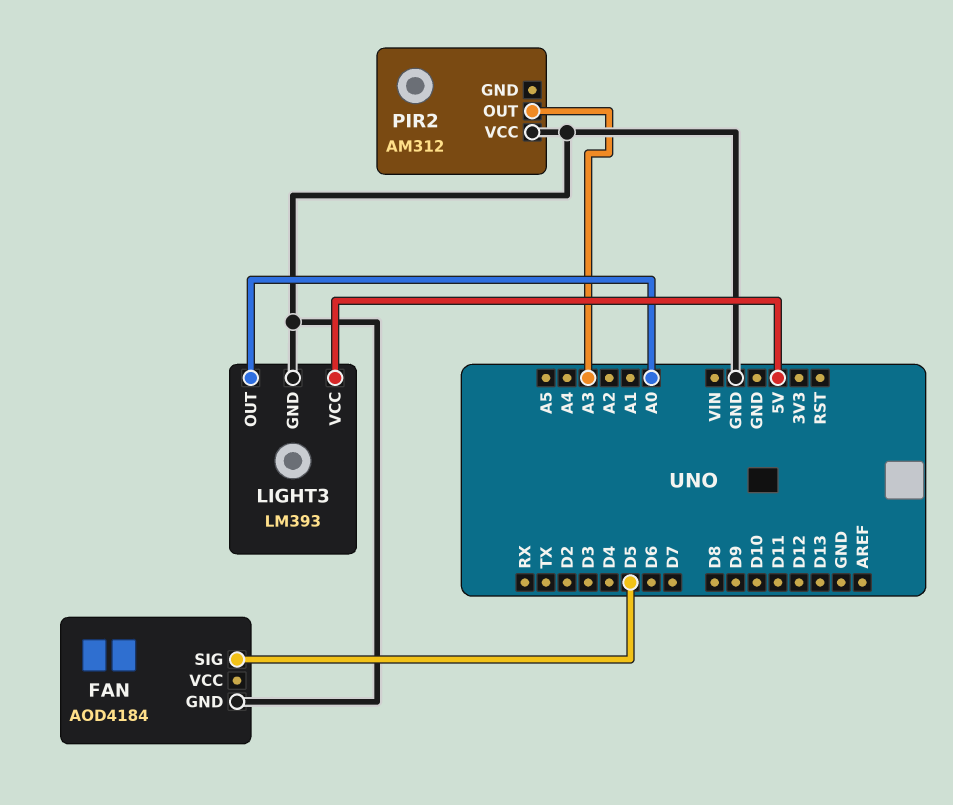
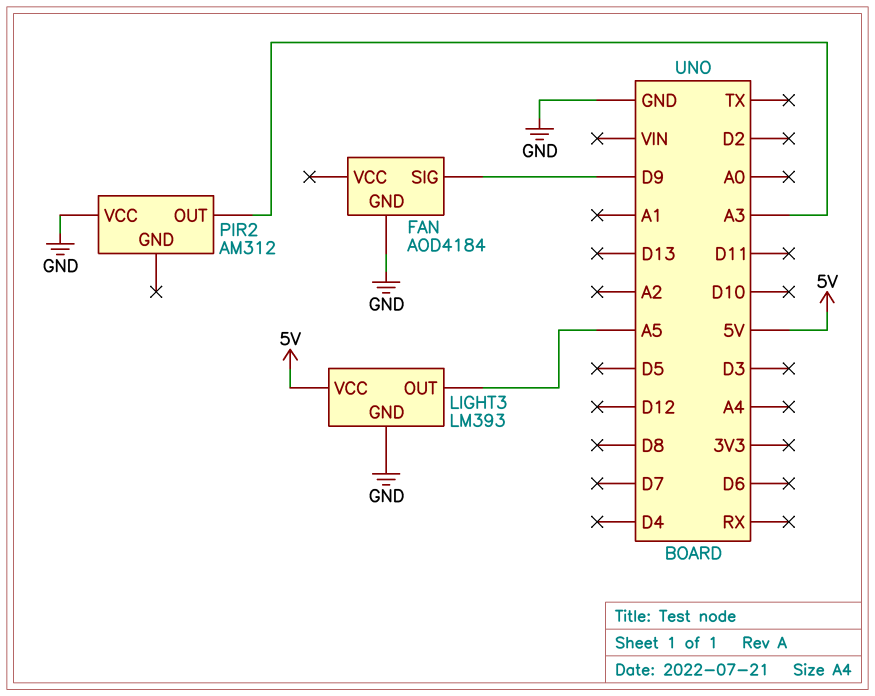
FAN pin SIG: D5 -> D9
LIGHT3 pin OUT: A0 -> A5

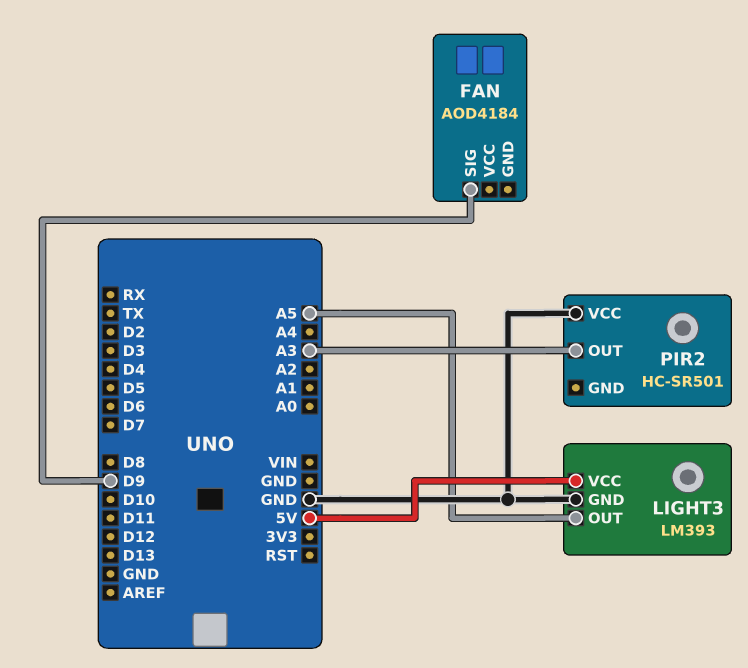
FAN pin GND: GND -> none
PIR2: AM312 -> HC-SR501

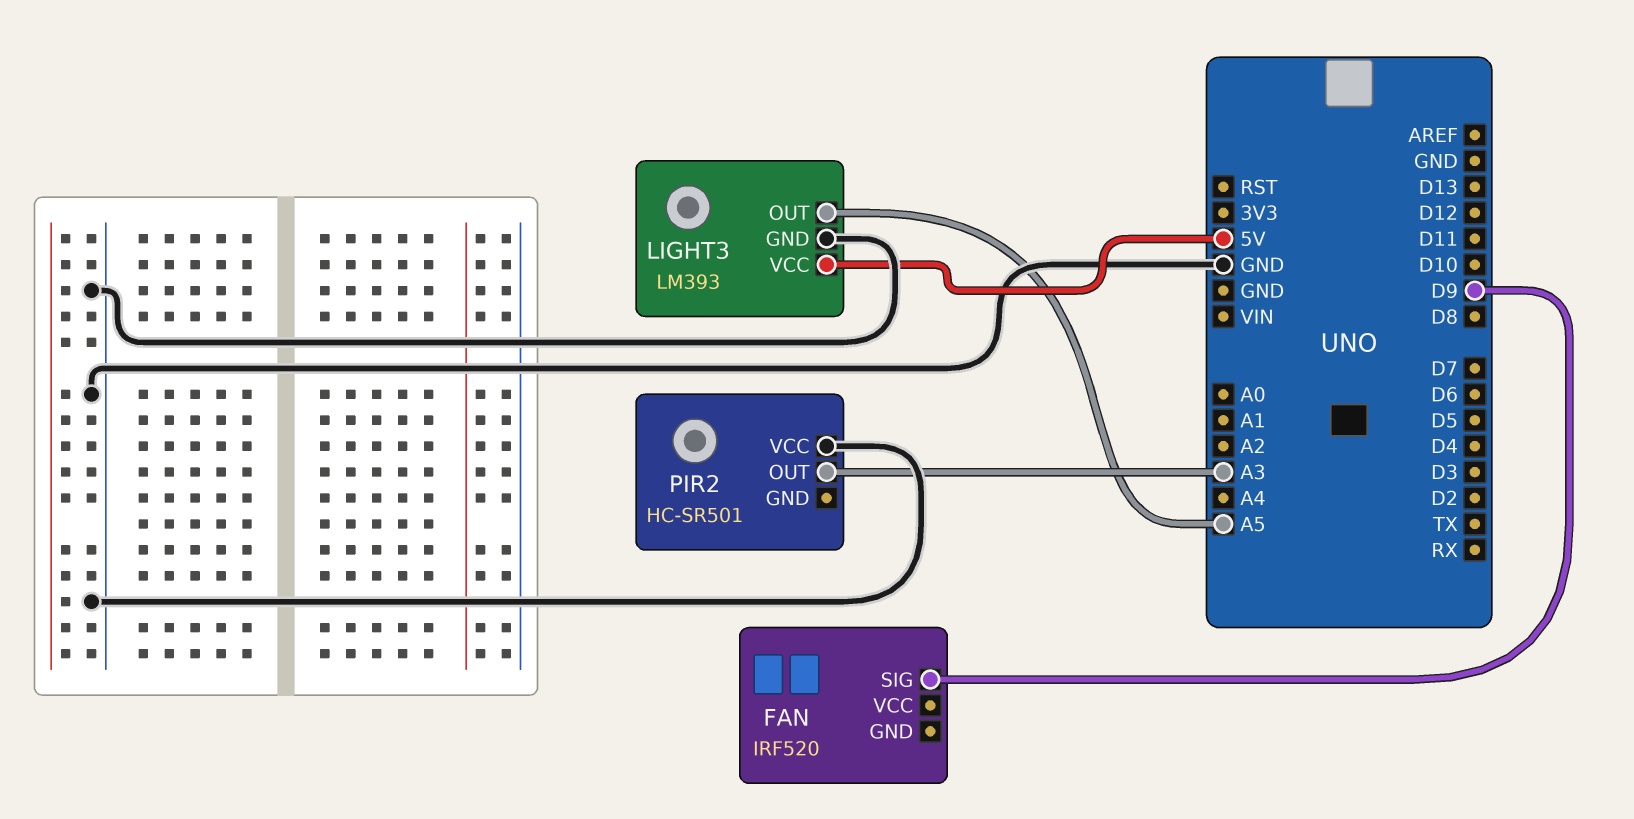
FAN: AOD4184 -> IRF520

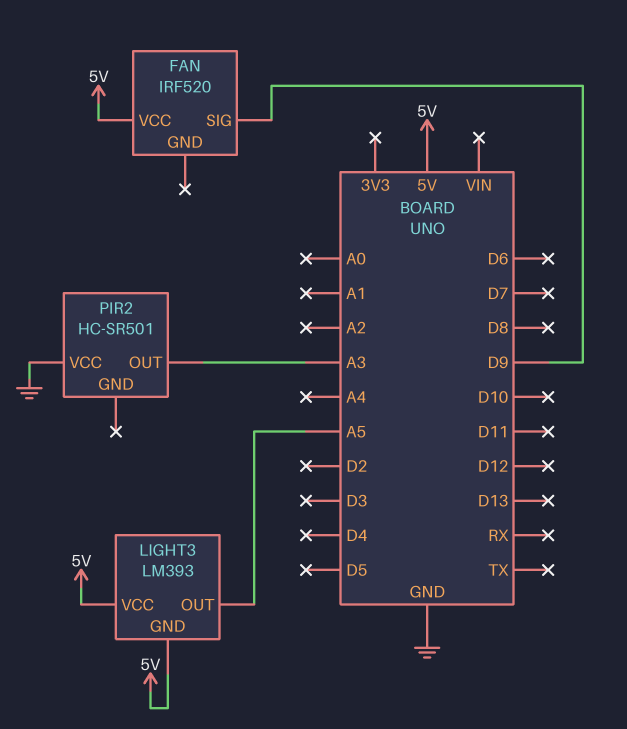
FAN pin VCC: none -> 5V
LIGHT3 pin GND: GND -> 5V

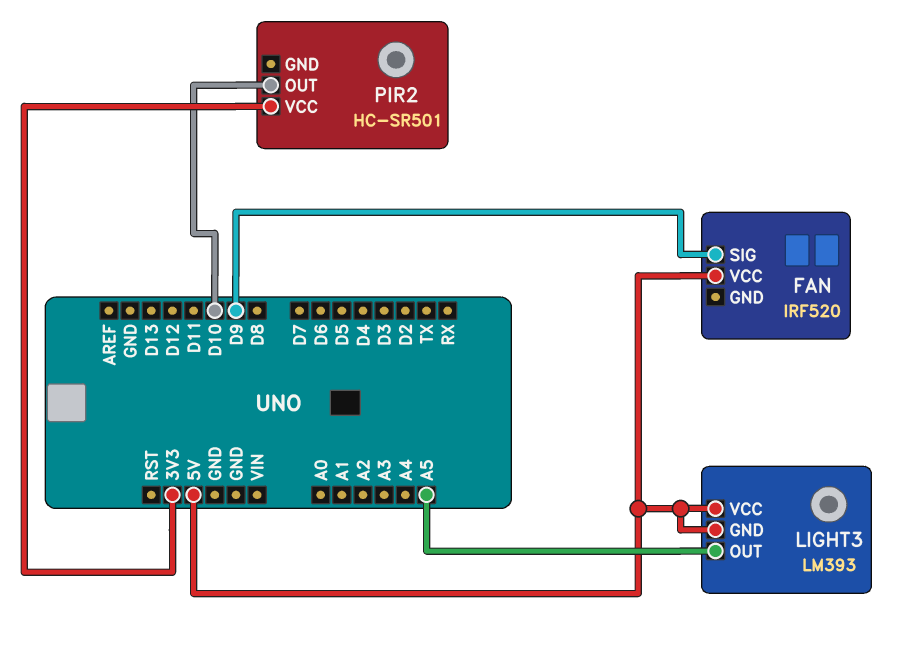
PIR2 pin OUT: A3 -> D10
PIR2 pin VCC: GND -> 3V3

